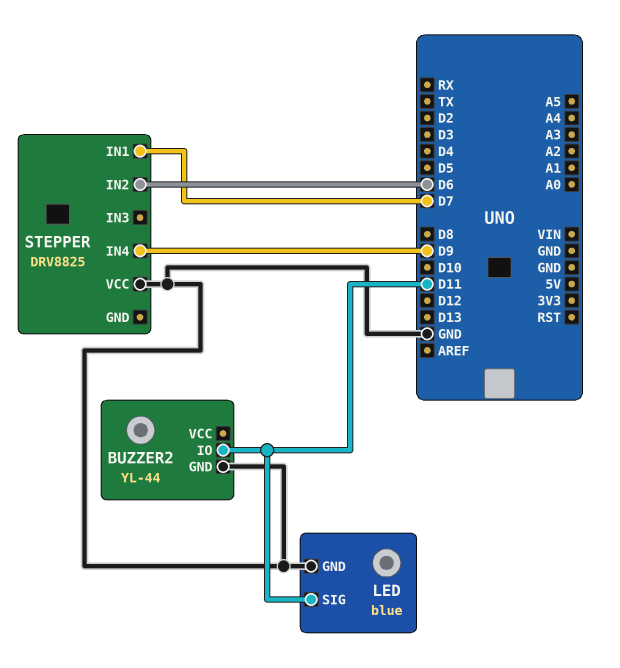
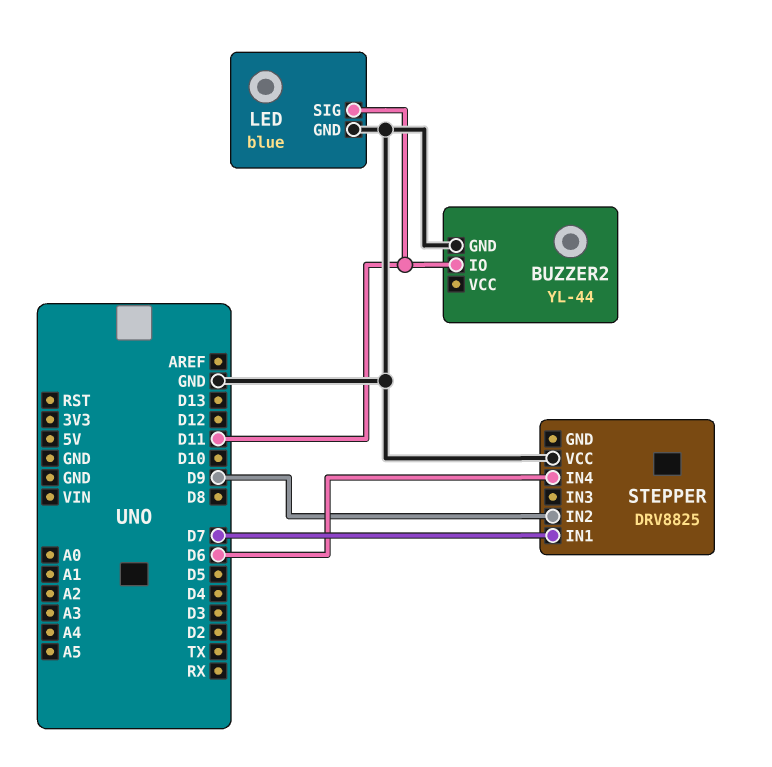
STEPPER pin IN2: D6 -> D9
STEPPER pin IN4: D9 -> D6

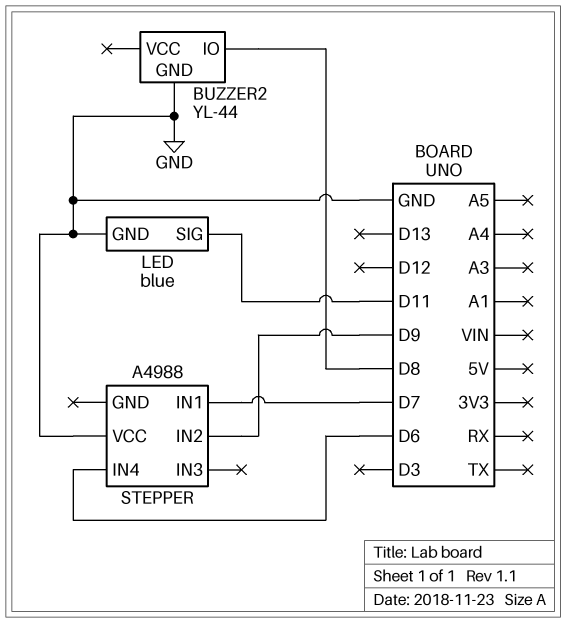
BUZZER2 pin IO: D11 -> D8
STEPPER: DRV8825 -> A4988

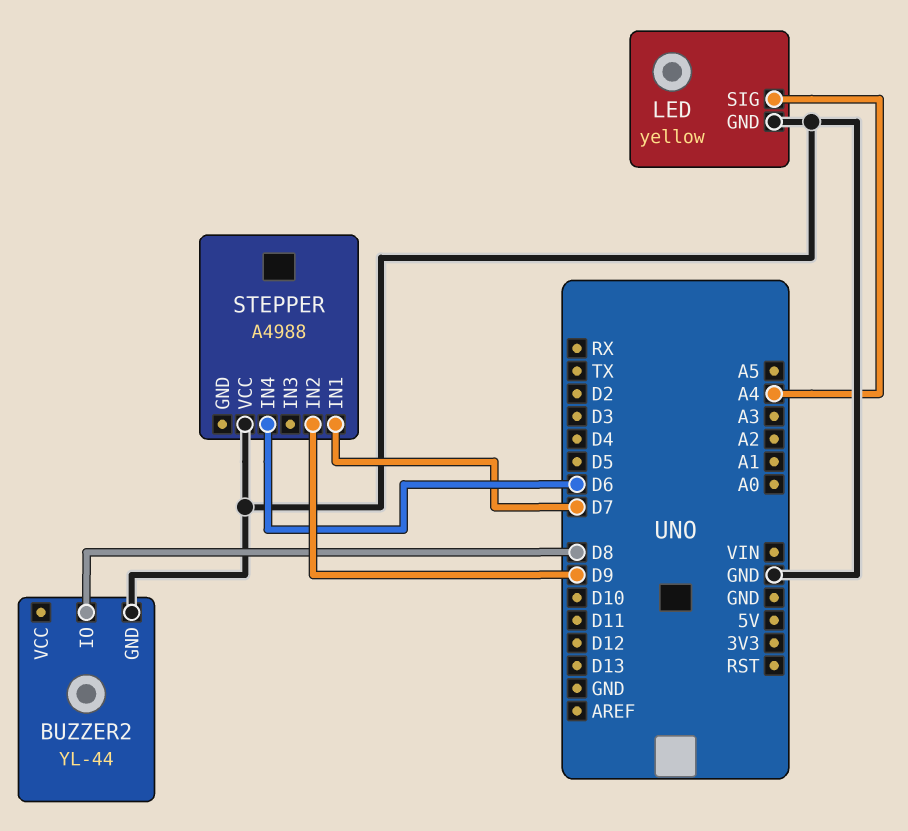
LED: blue -> yellow
LED pin SIG: D11 -> A4

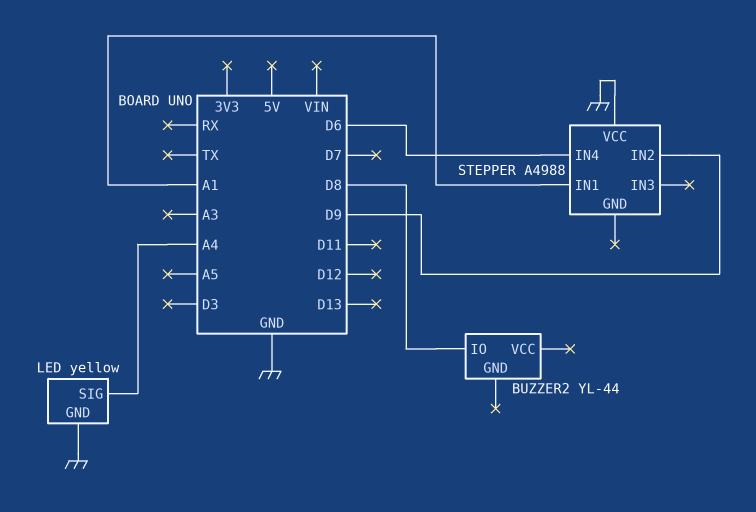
BUZZER2 pin GND: GND -> none
STEPPER pin IN1: D7 -> A1

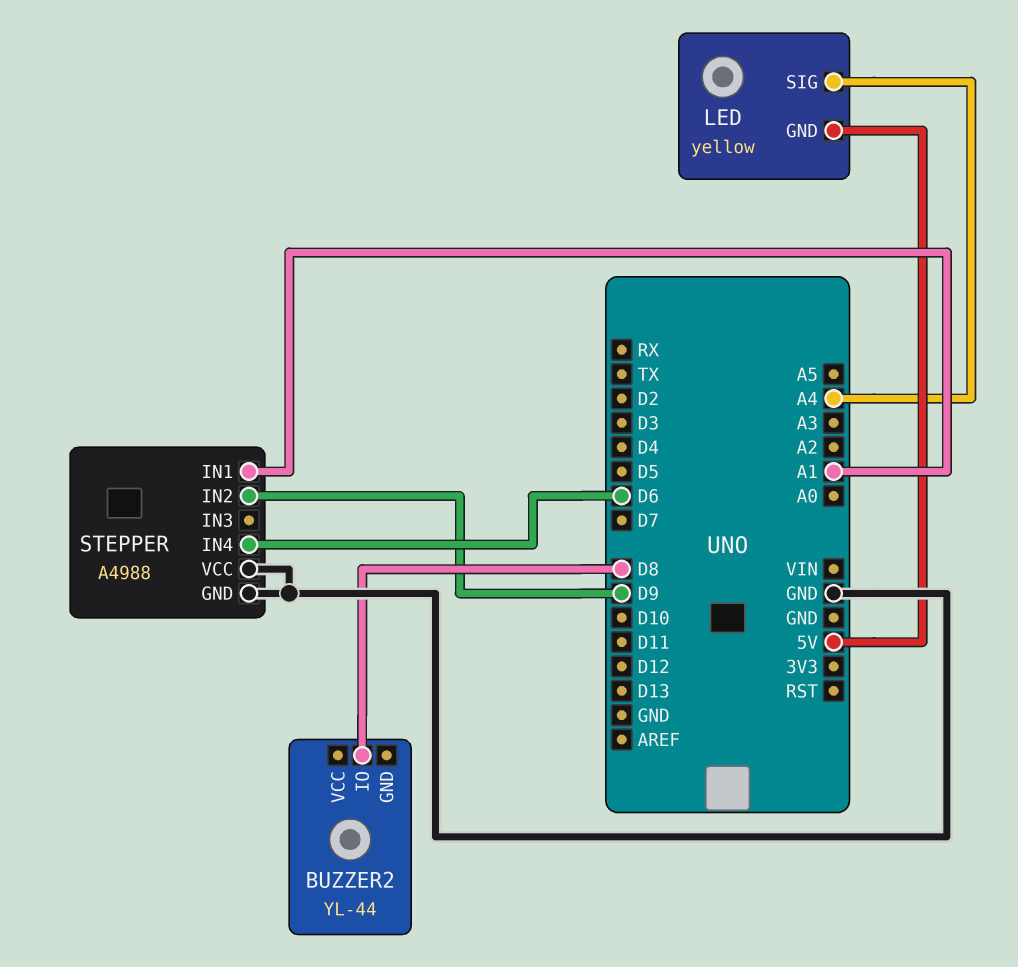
LED pin GND: GND -> 5V
STEPPER pin GND: none -> GND

